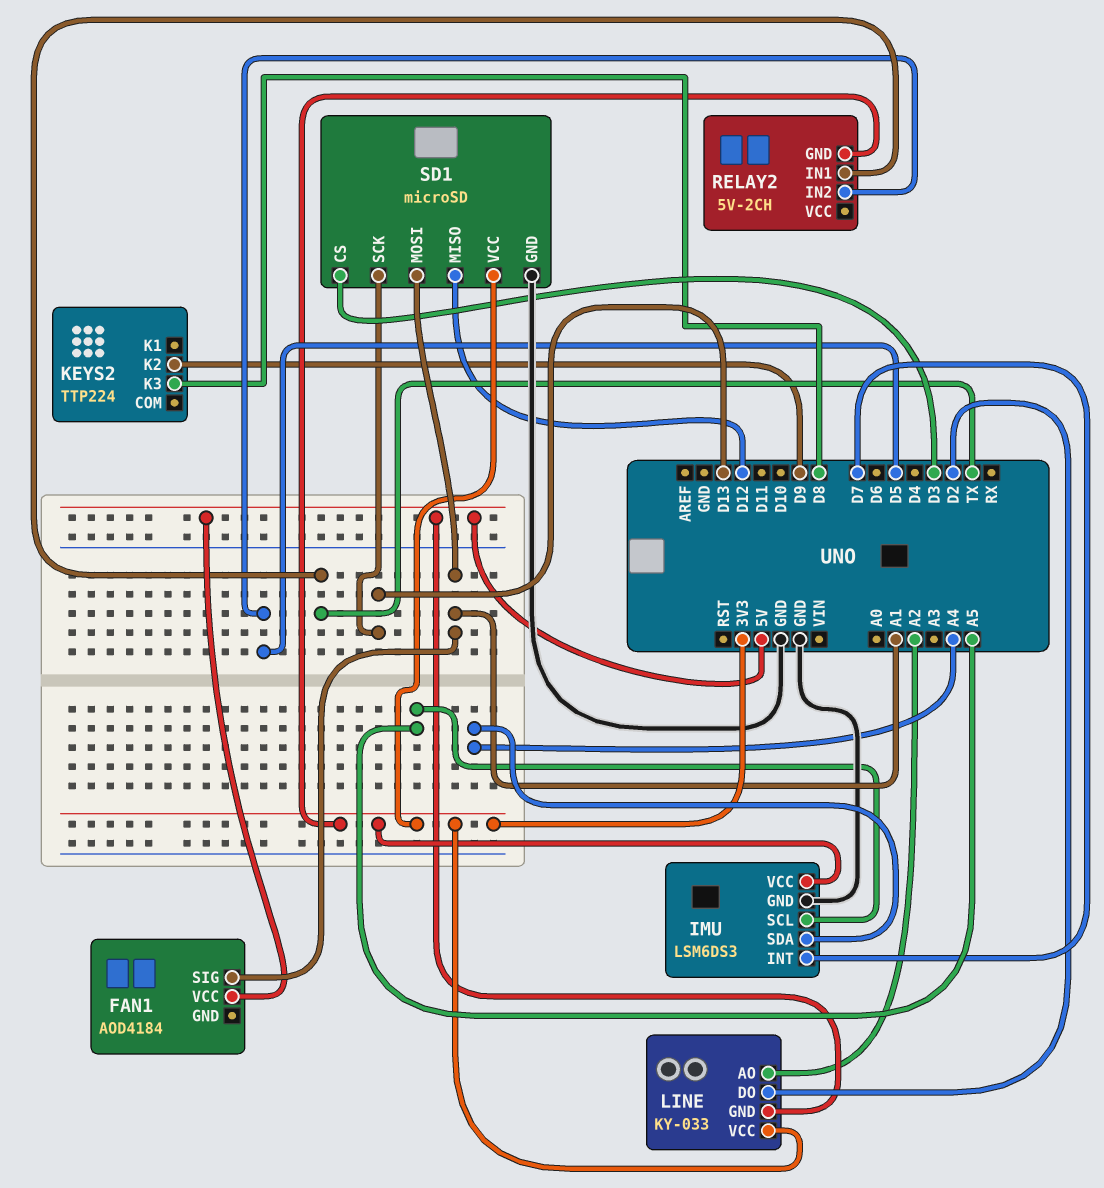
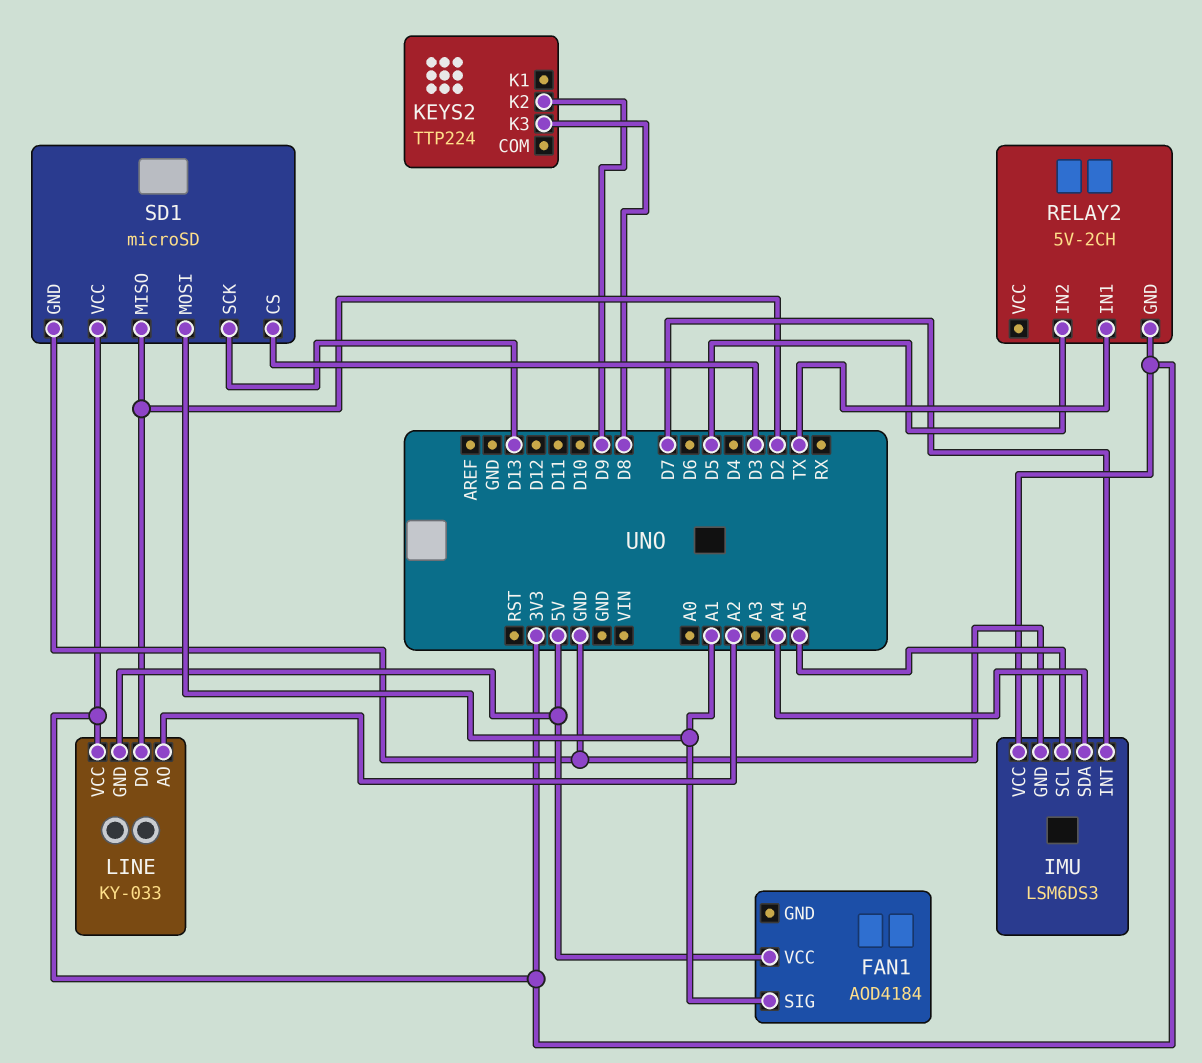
SD1 pin MISO: D12 -> D2

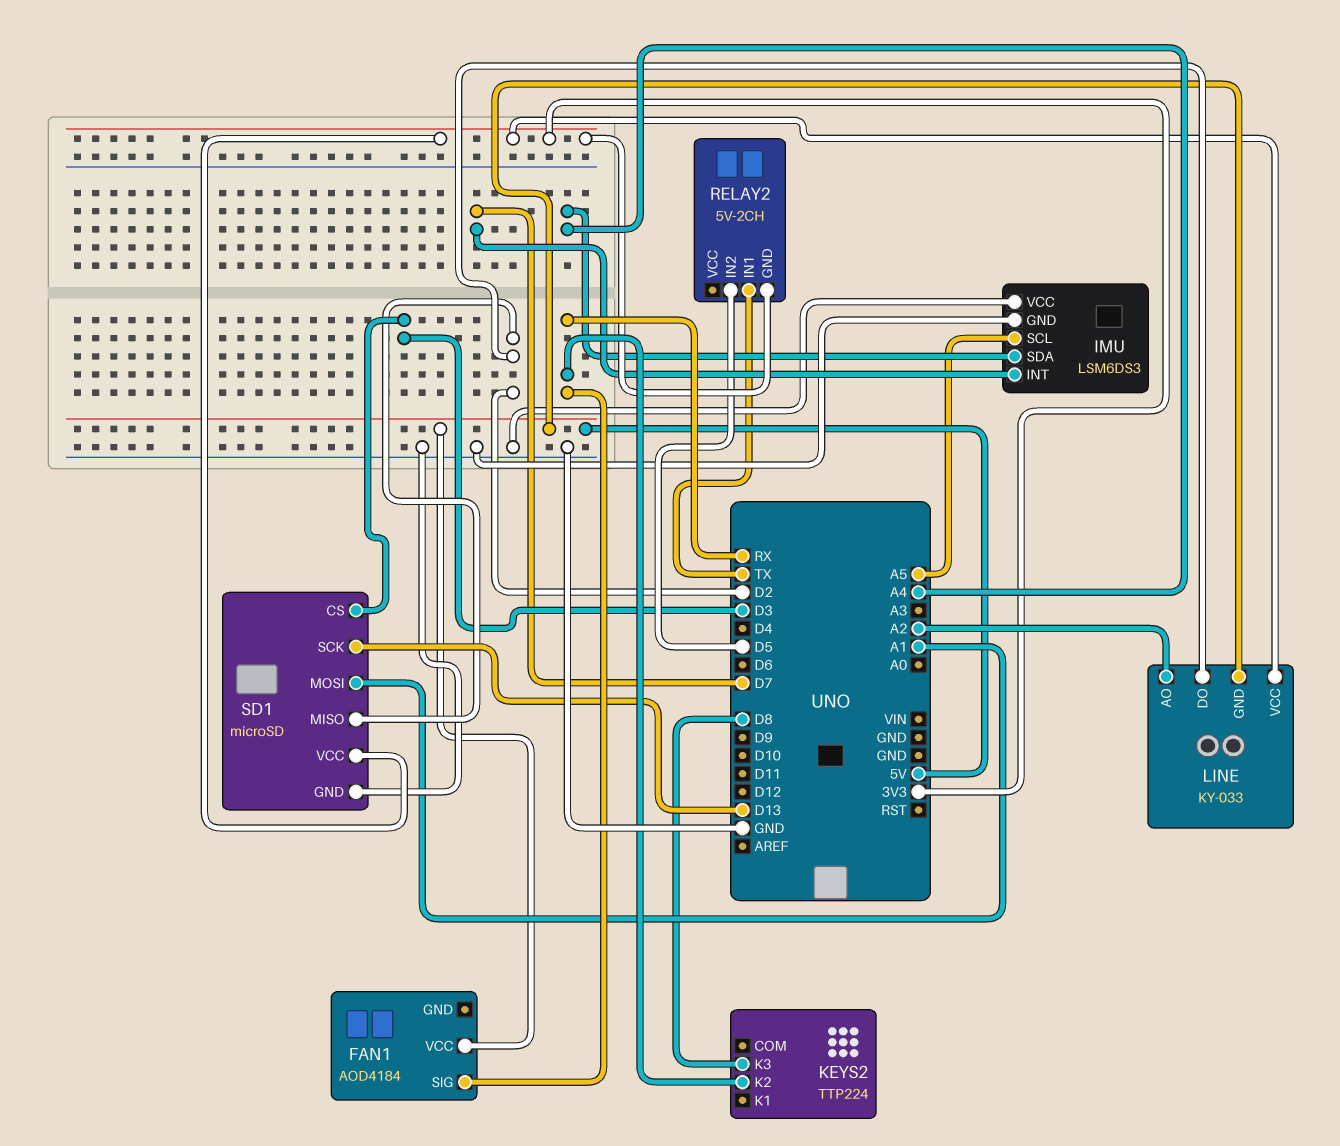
FAN1 pin SIG: A1 -> RX
IMU pin VCC: 3V3 -> GND
KEYS2 pin K2: D9 -> RX

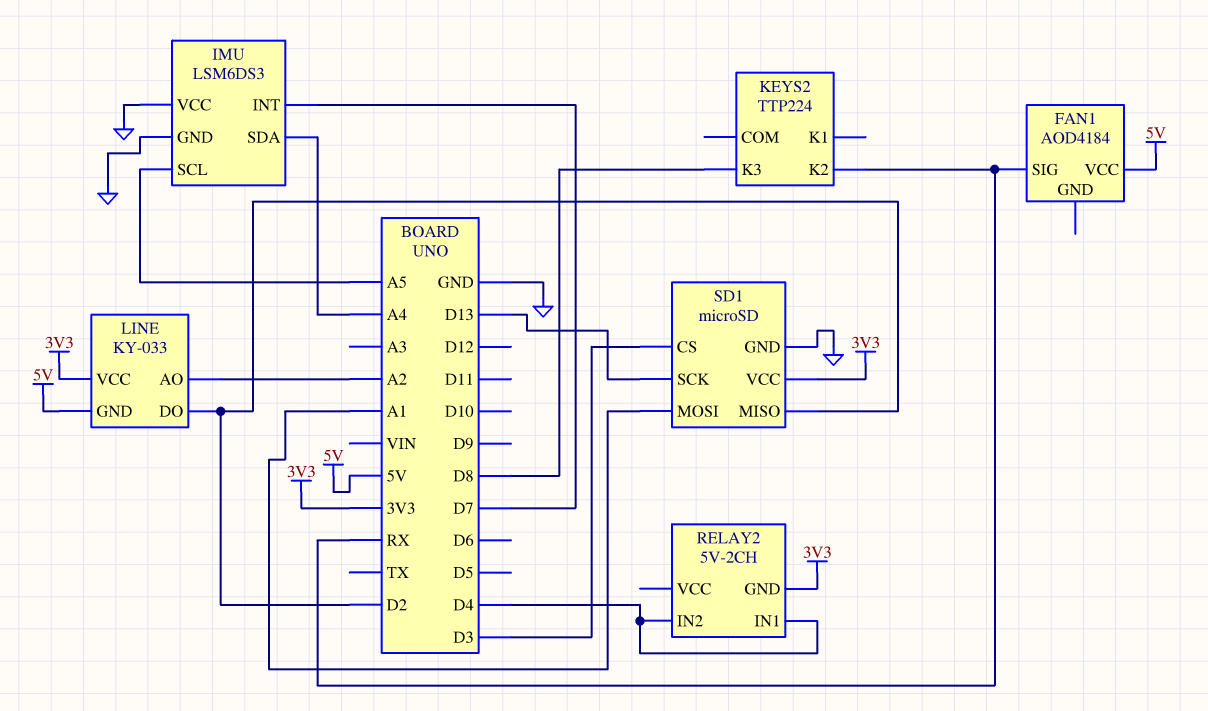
RELAY2 pin IN1: TX -> D4
RELAY2 pin IN2: D5 -> D4

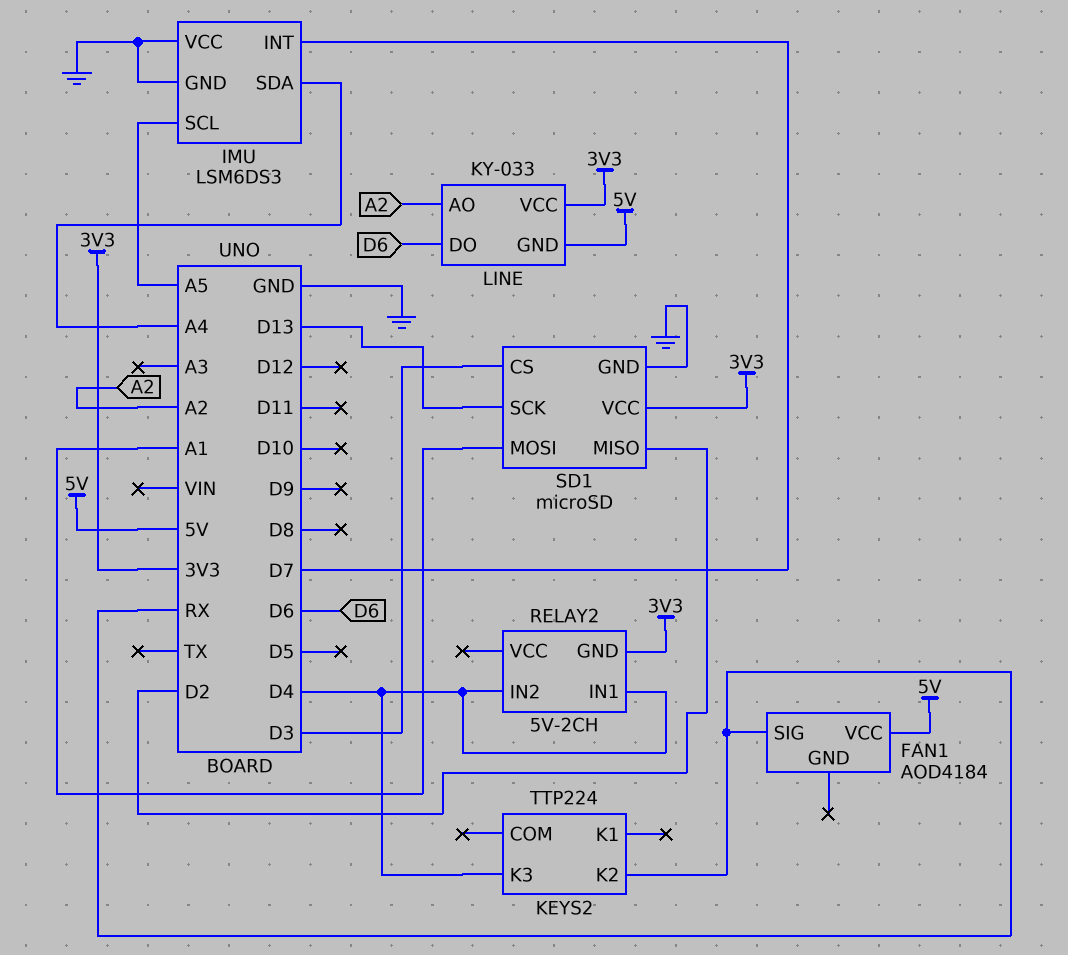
KEYS2 pin K3: D8 -> D4
LINE pin DO: D2 -> D6

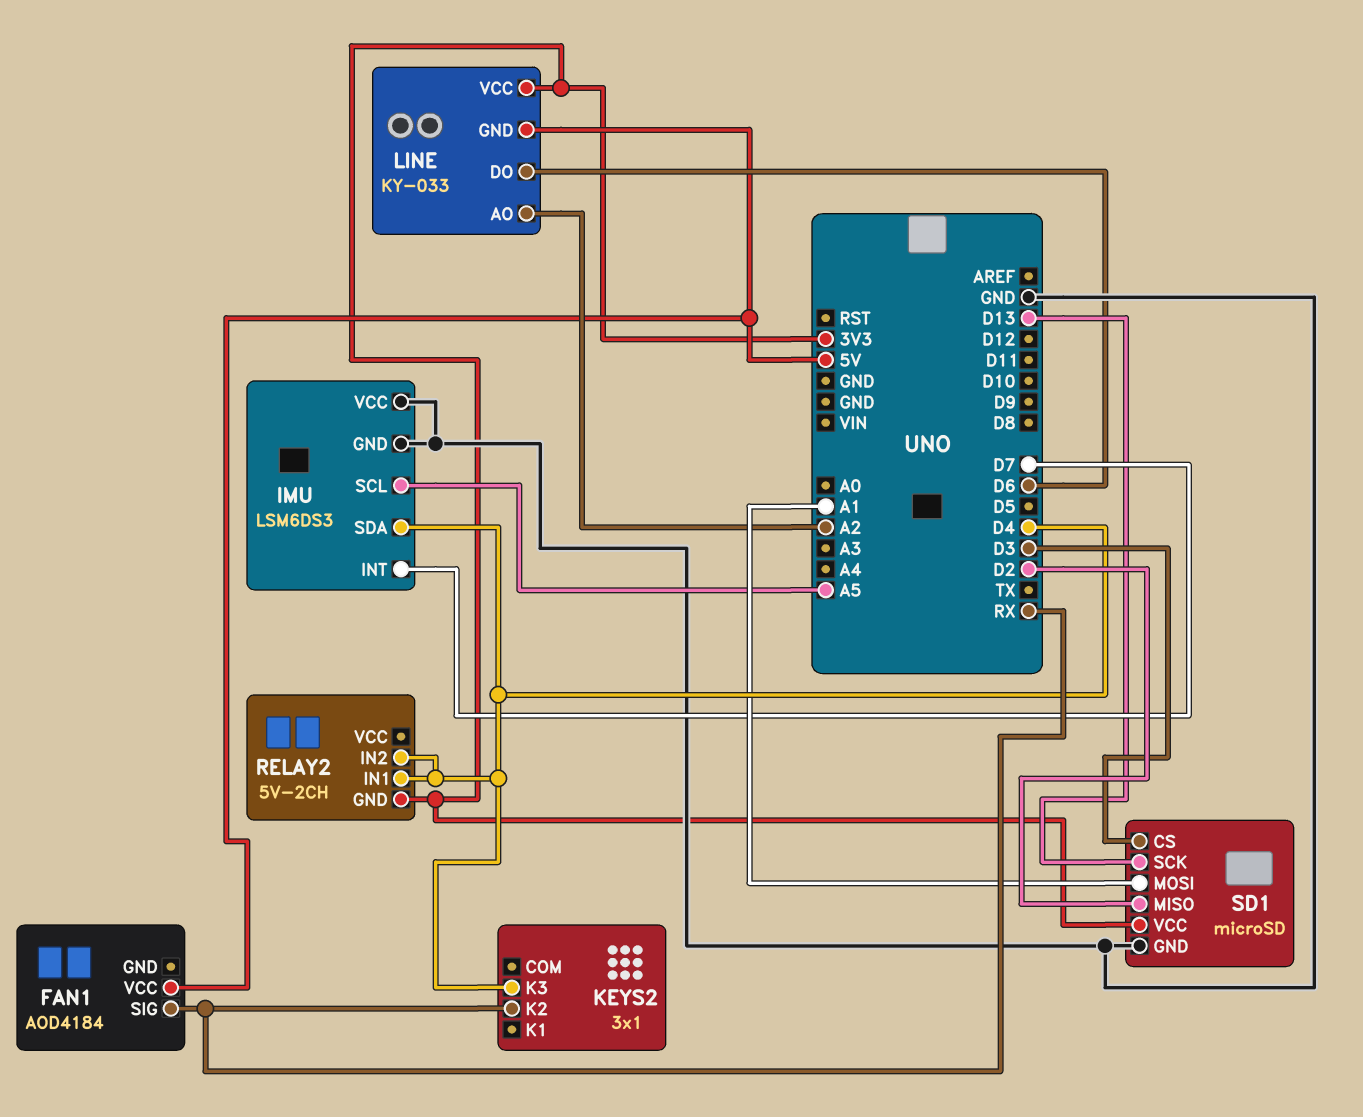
IMU pin SDA: A4 -> D4
KEYS2: TTP224 -> 3x1

